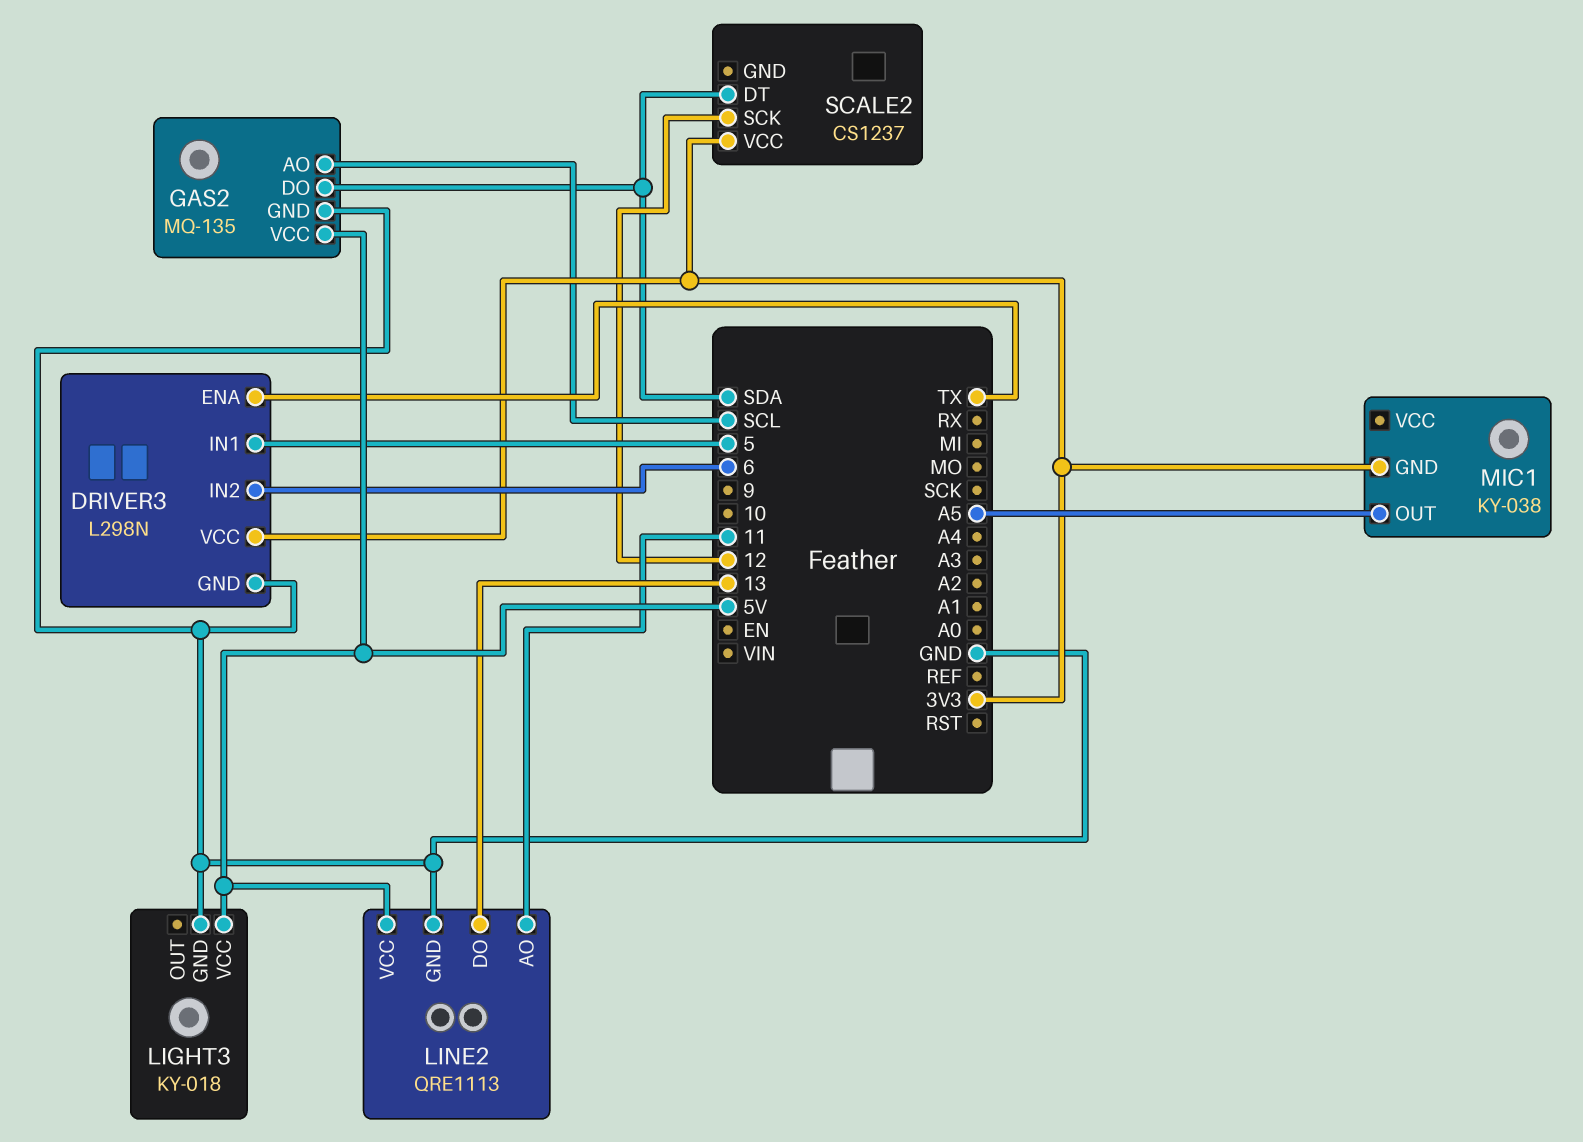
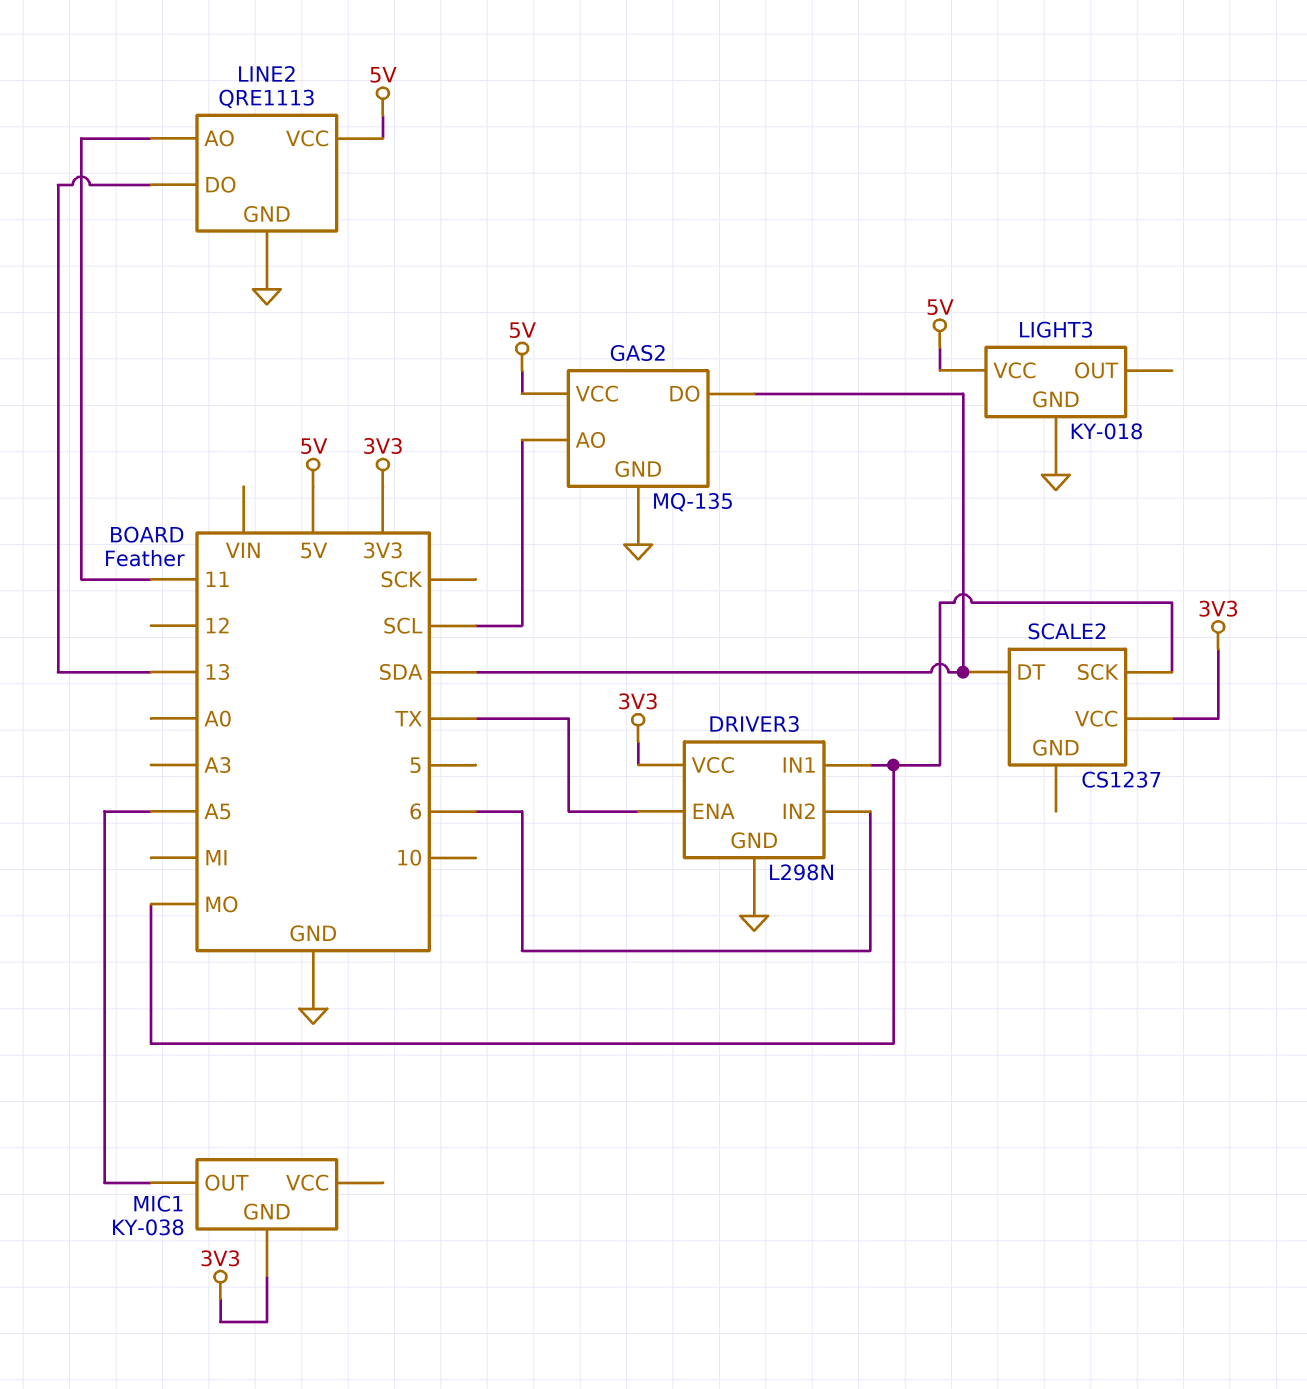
DRIVER3 pin IN1: 5 -> MO
SCALE2 pin SCK: 12 -> MO

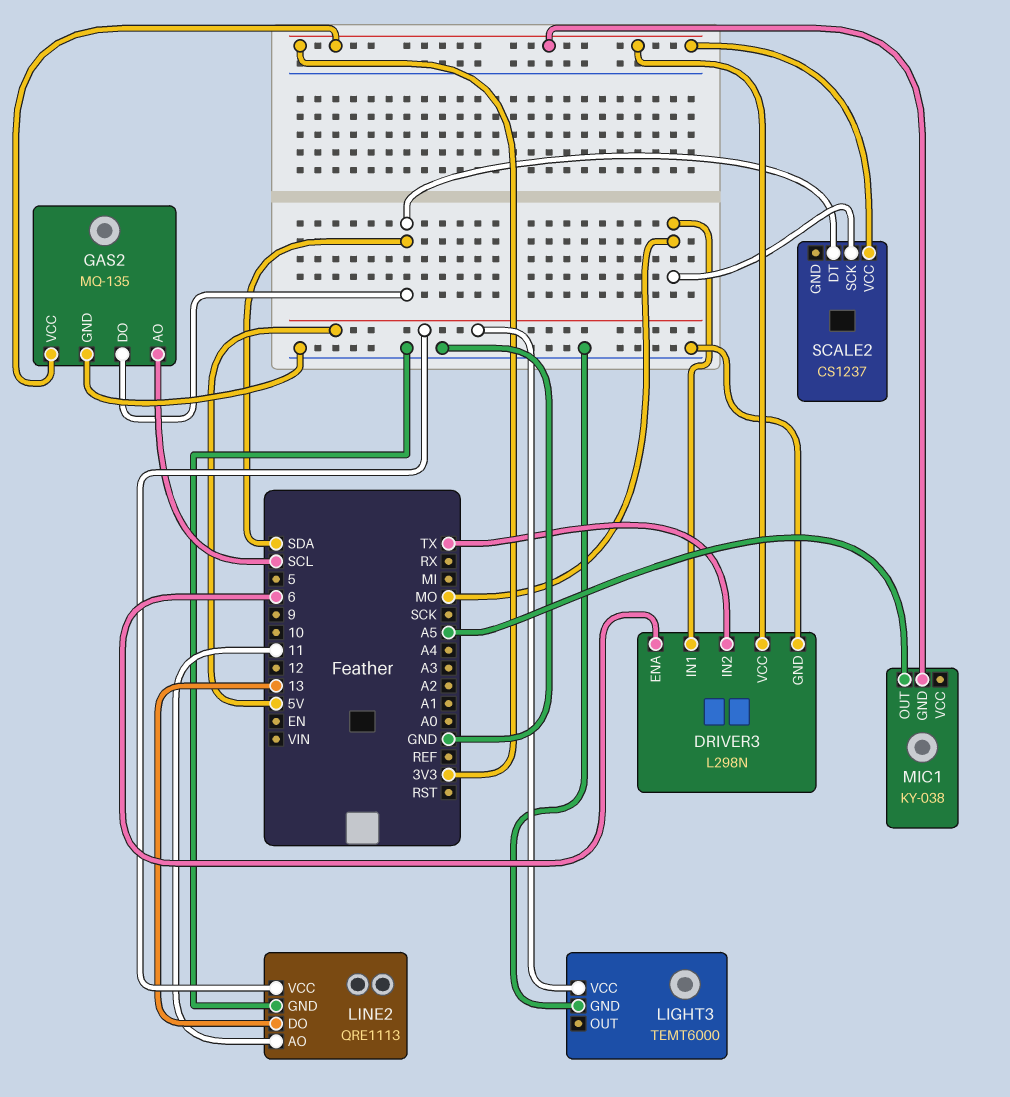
DRIVER3 pin ENA: TX -> 6
DRIVER3 pin IN2: 6 -> TX
GAS2 pin VCC: 5V -> 3V3
LIGHT3: KY-018 -> TEMT6000

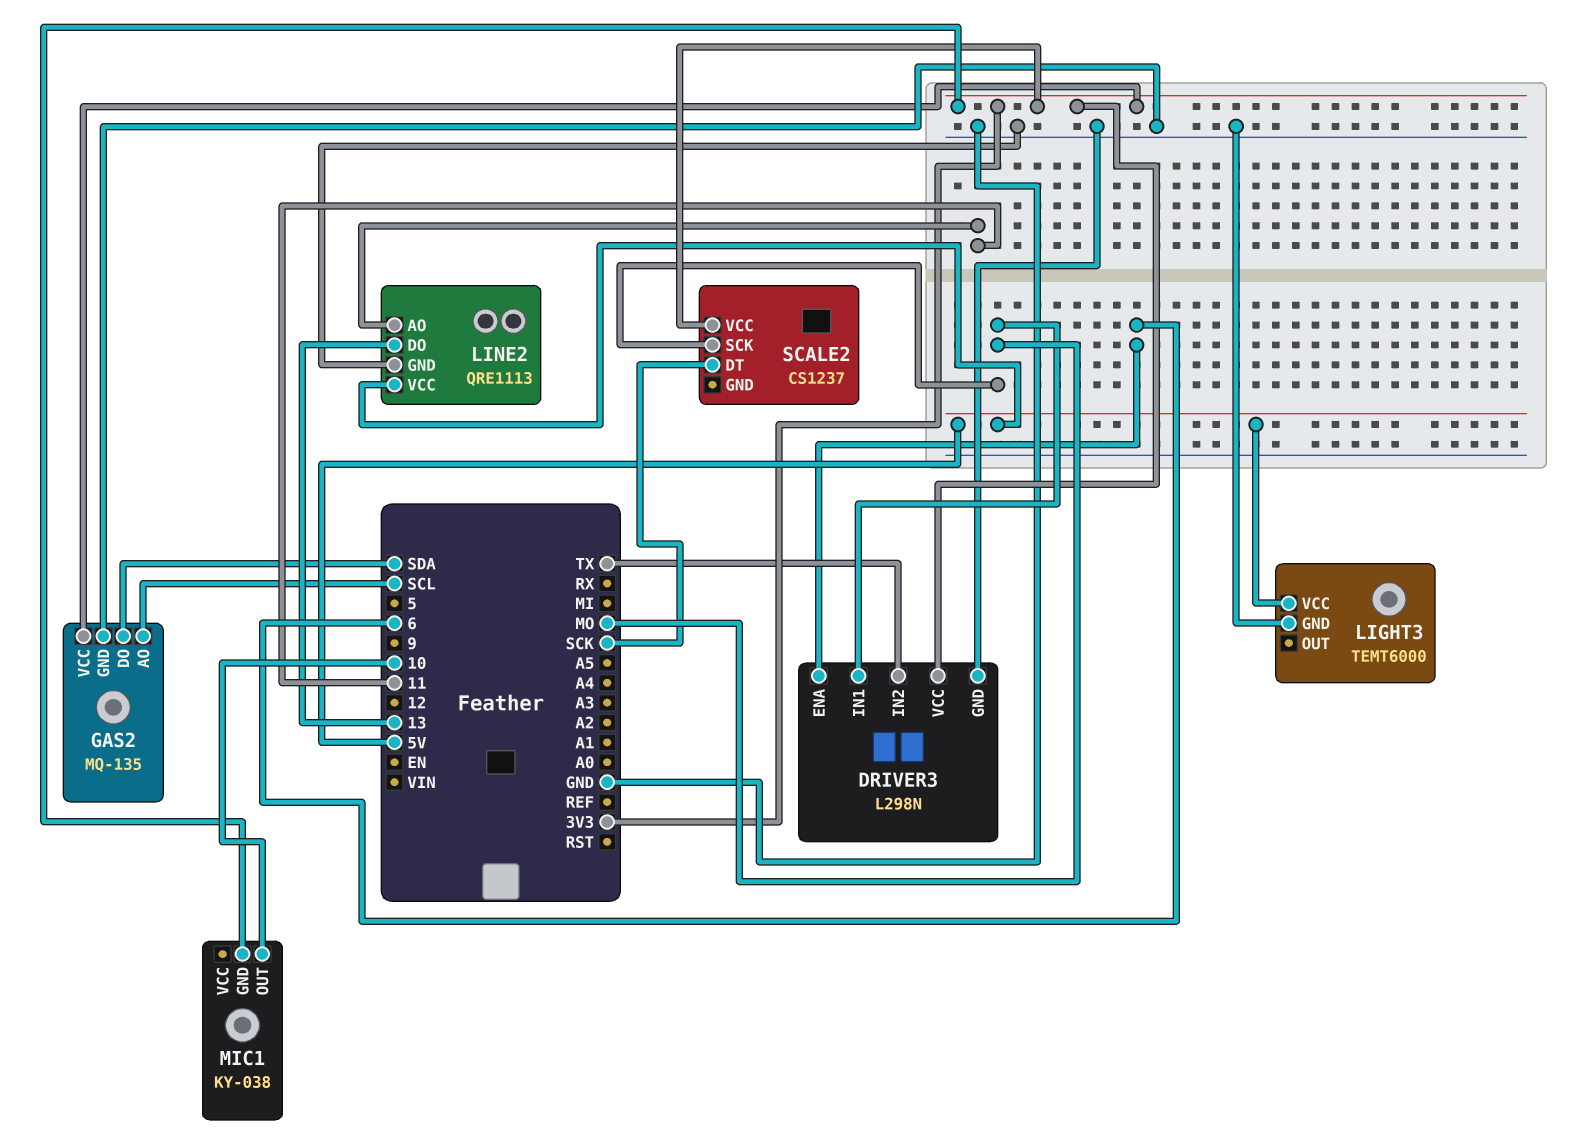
MIC1 pin OUT: A5 -> 10
SCALE2 pin DT: SDA -> SCK

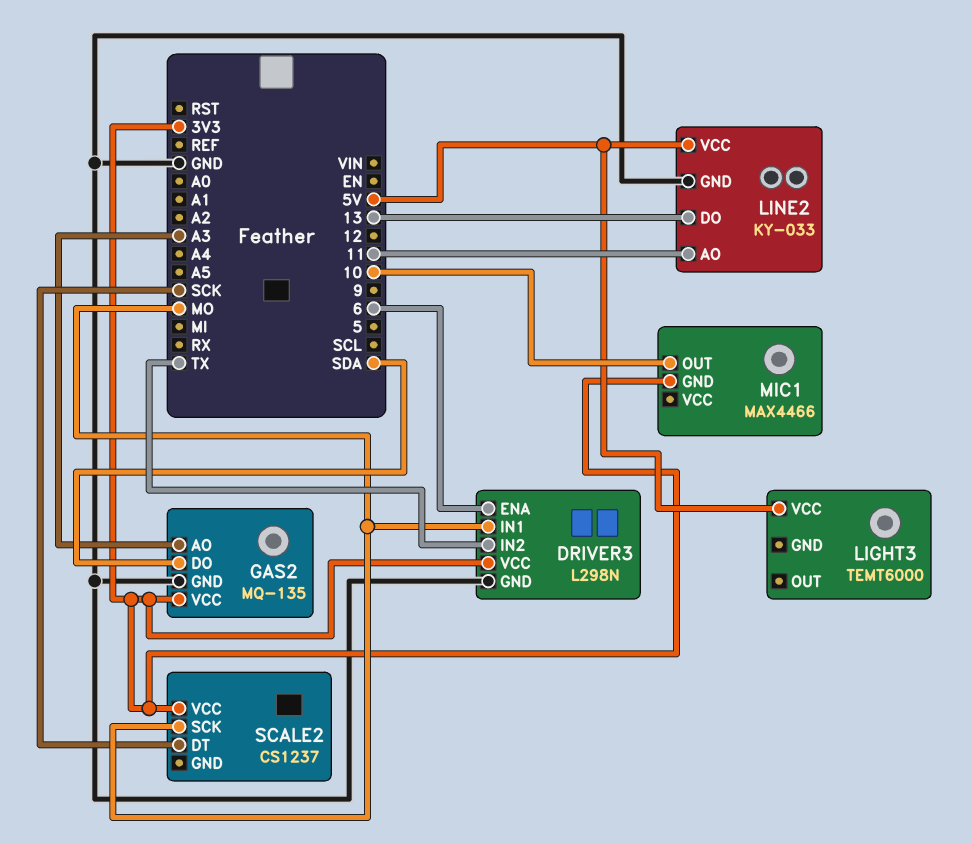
GAS2 pin AO: SCL -> A3
LIGHT3 pin GND: GND -> none
LINE2: QRE1113 -> KY-033
MIC1: KY-038 -> MAX4466

